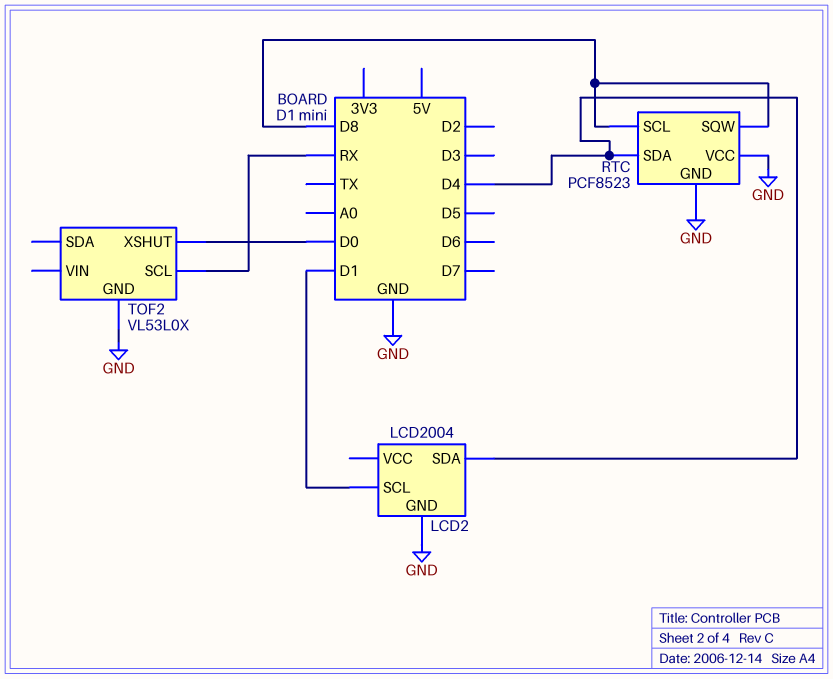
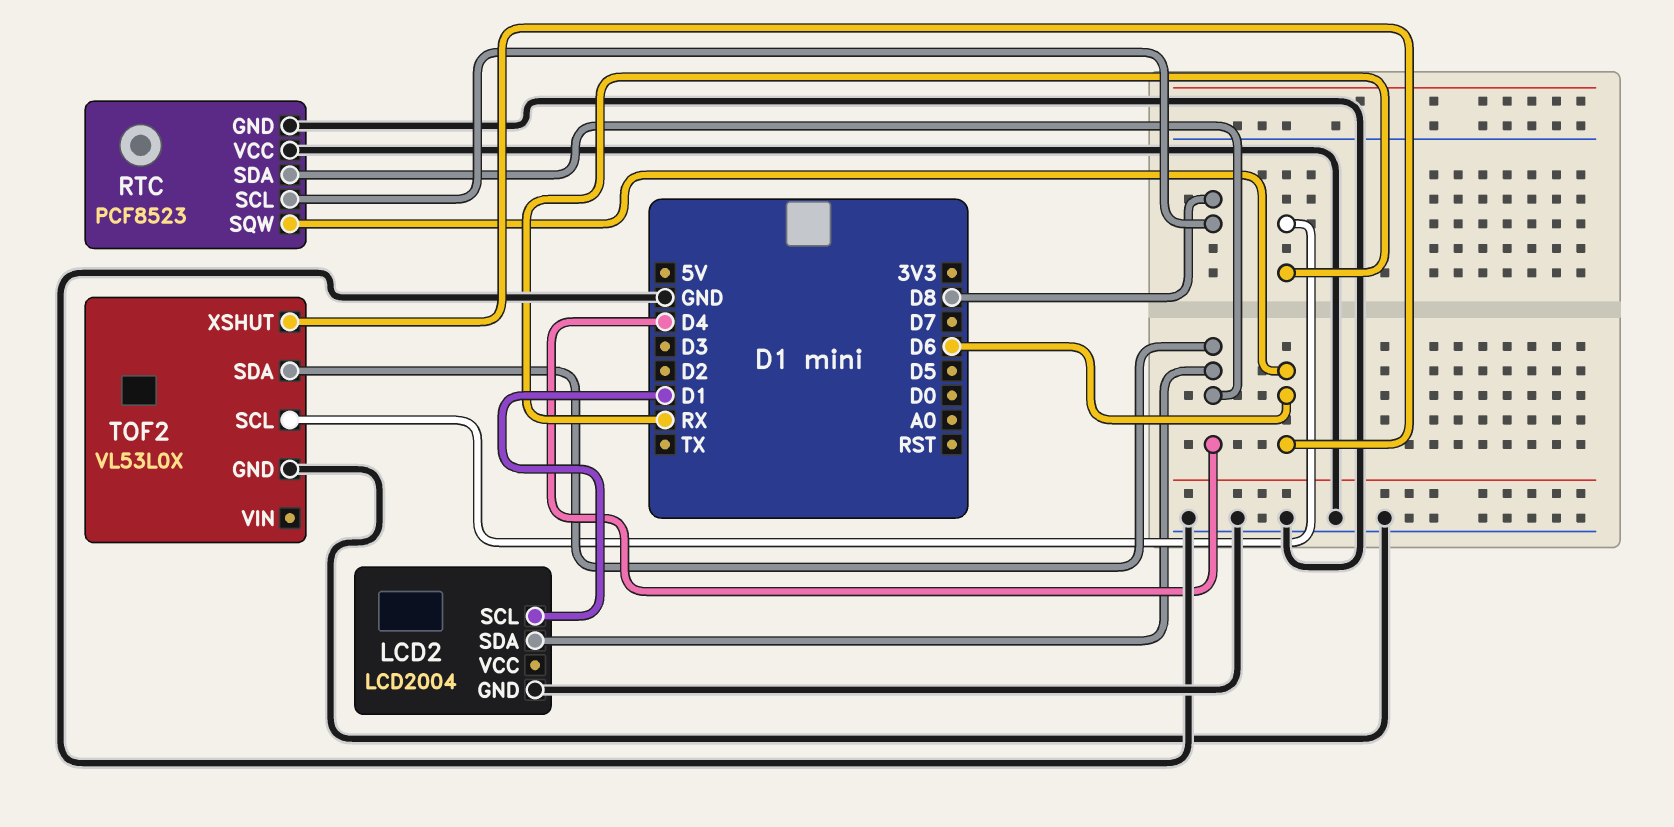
RTC pin SQW: D8 -> D6
TOF2 pin SDA: none -> D4
TOF2 pin XSHUT: D0 -> D6

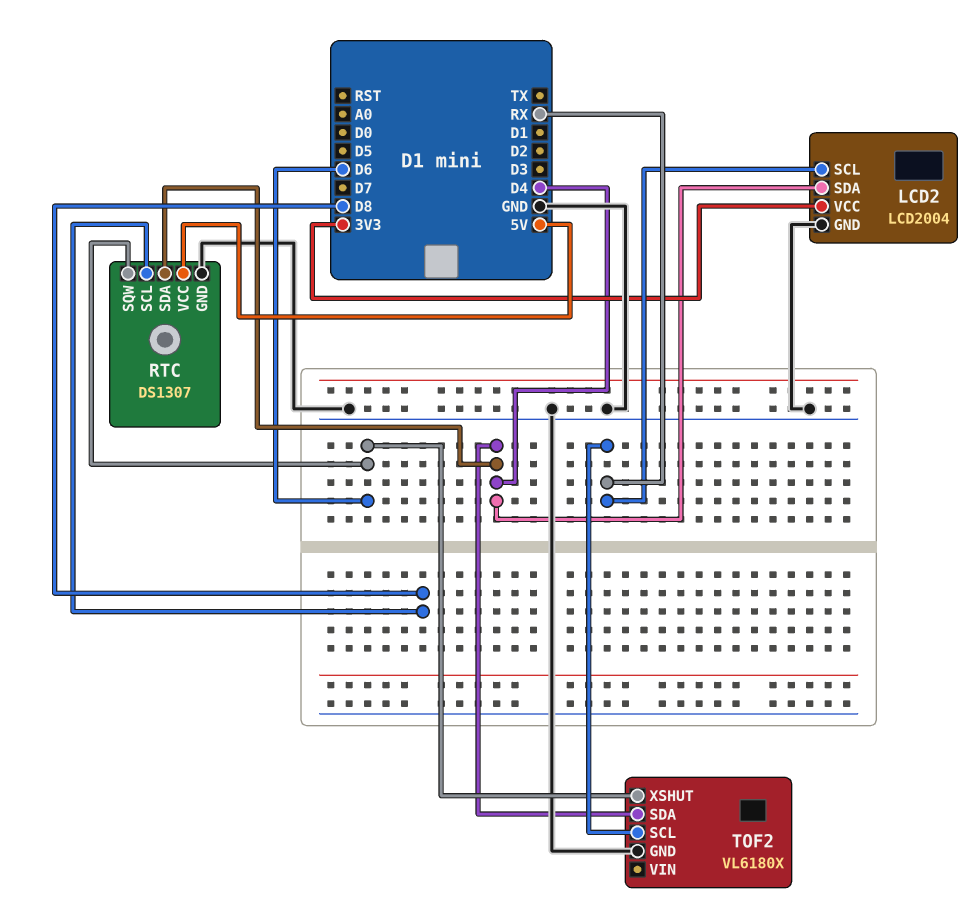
LCD2 pin SCL: D1 -> RX
LCD2 pin VCC: none -> 3V3
RTC: PCF8523 -> DS1307
RTC pin VCC: GND -> 5V
TOF2: VL53L0X -> VL6180X

